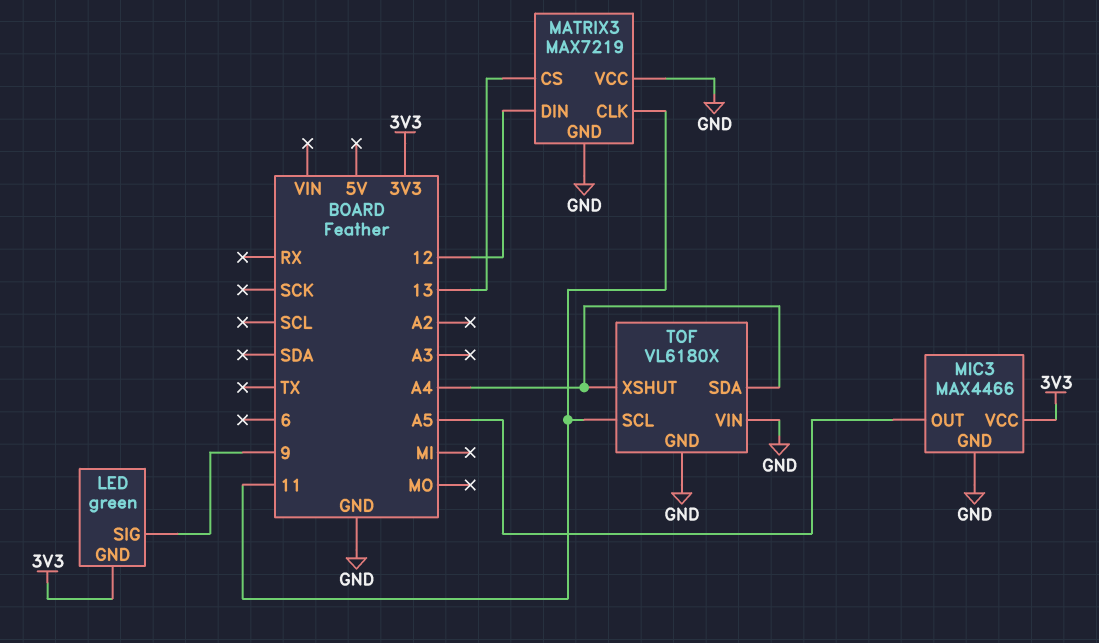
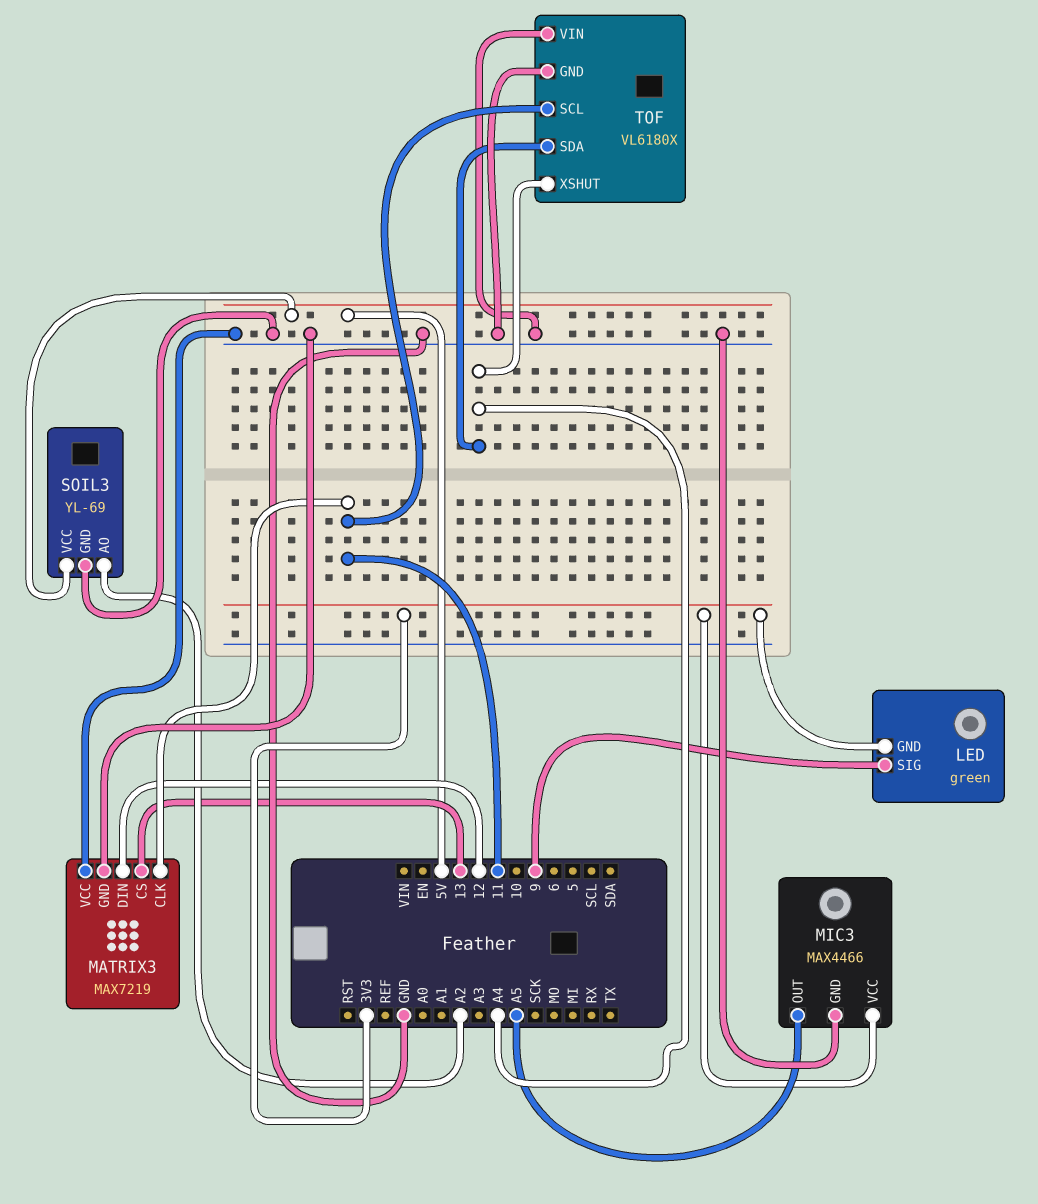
SOIL3: none -> YL-69
SOIL3 pin AO: none -> A2
SOIL3 pin GND: none -> GND
SOIL3 pin VCC: none -> 5V

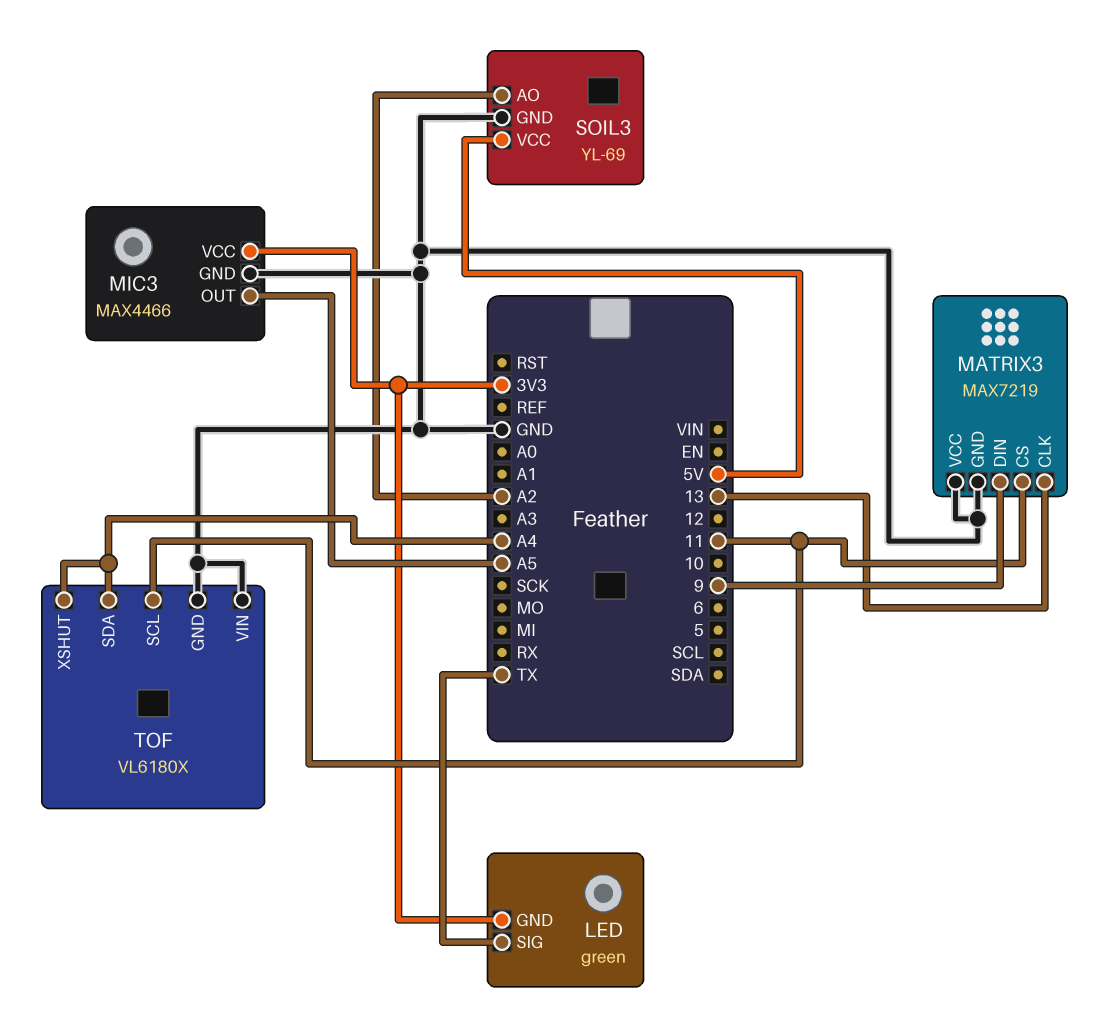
LED pin SIG: 9 -> TX
MATRIX3 pin CLK: 11 -> 13
MATRIX3 pin CS: 13 -> 11
MATRIX3 pin DIN: 12 -> 9

